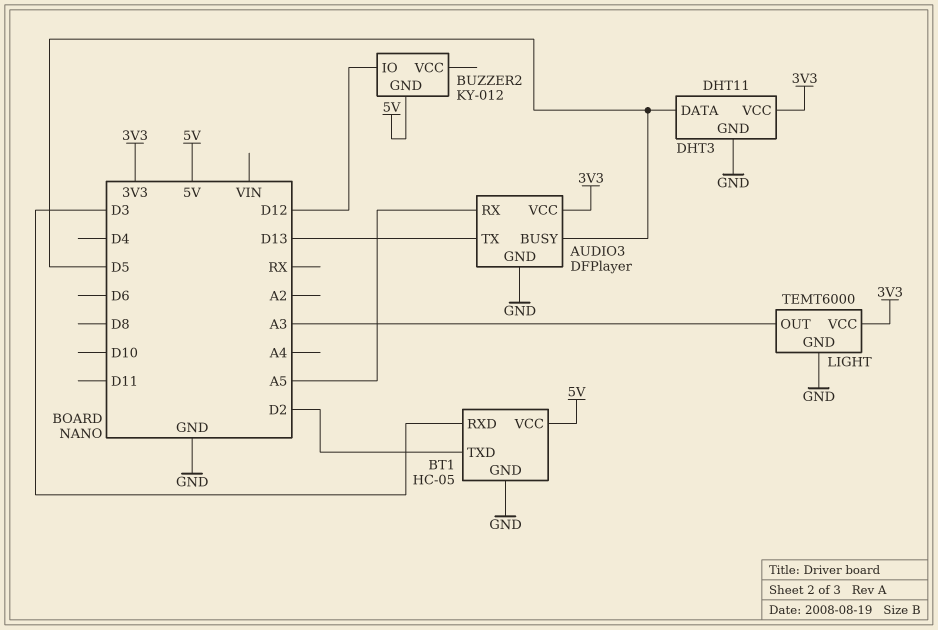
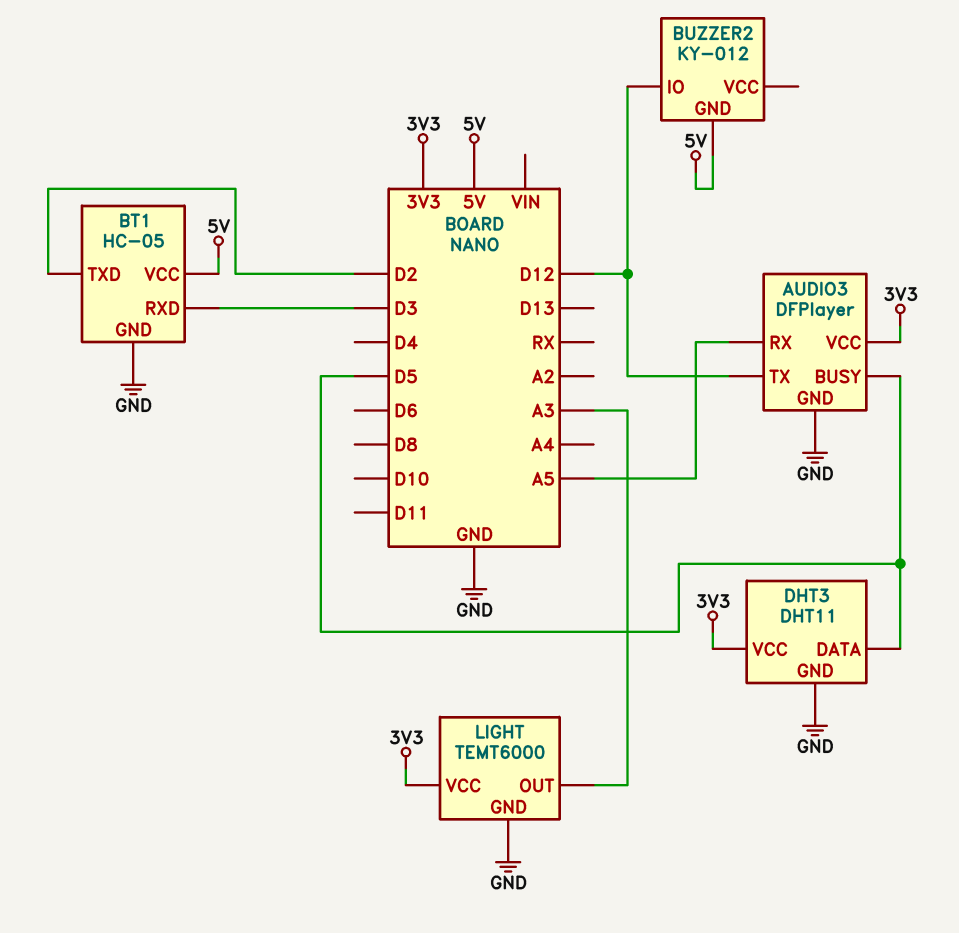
AUDIO3 pin TX: D13 -> D12

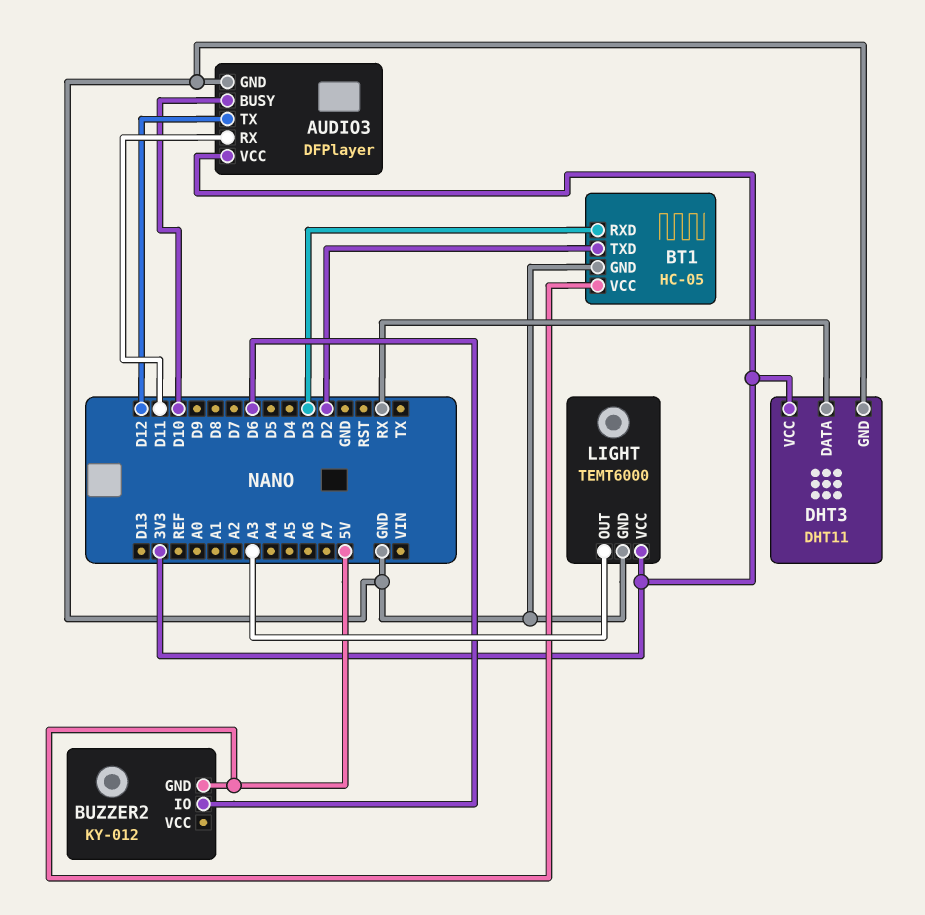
AUDIO3 pin BUSY: D5 -> D10
AUDIO3 pin RX: A5 -> D11
BUZZER2 pin IO: D12 -> D6
DHT3 pin DATA: D5 -> RX

